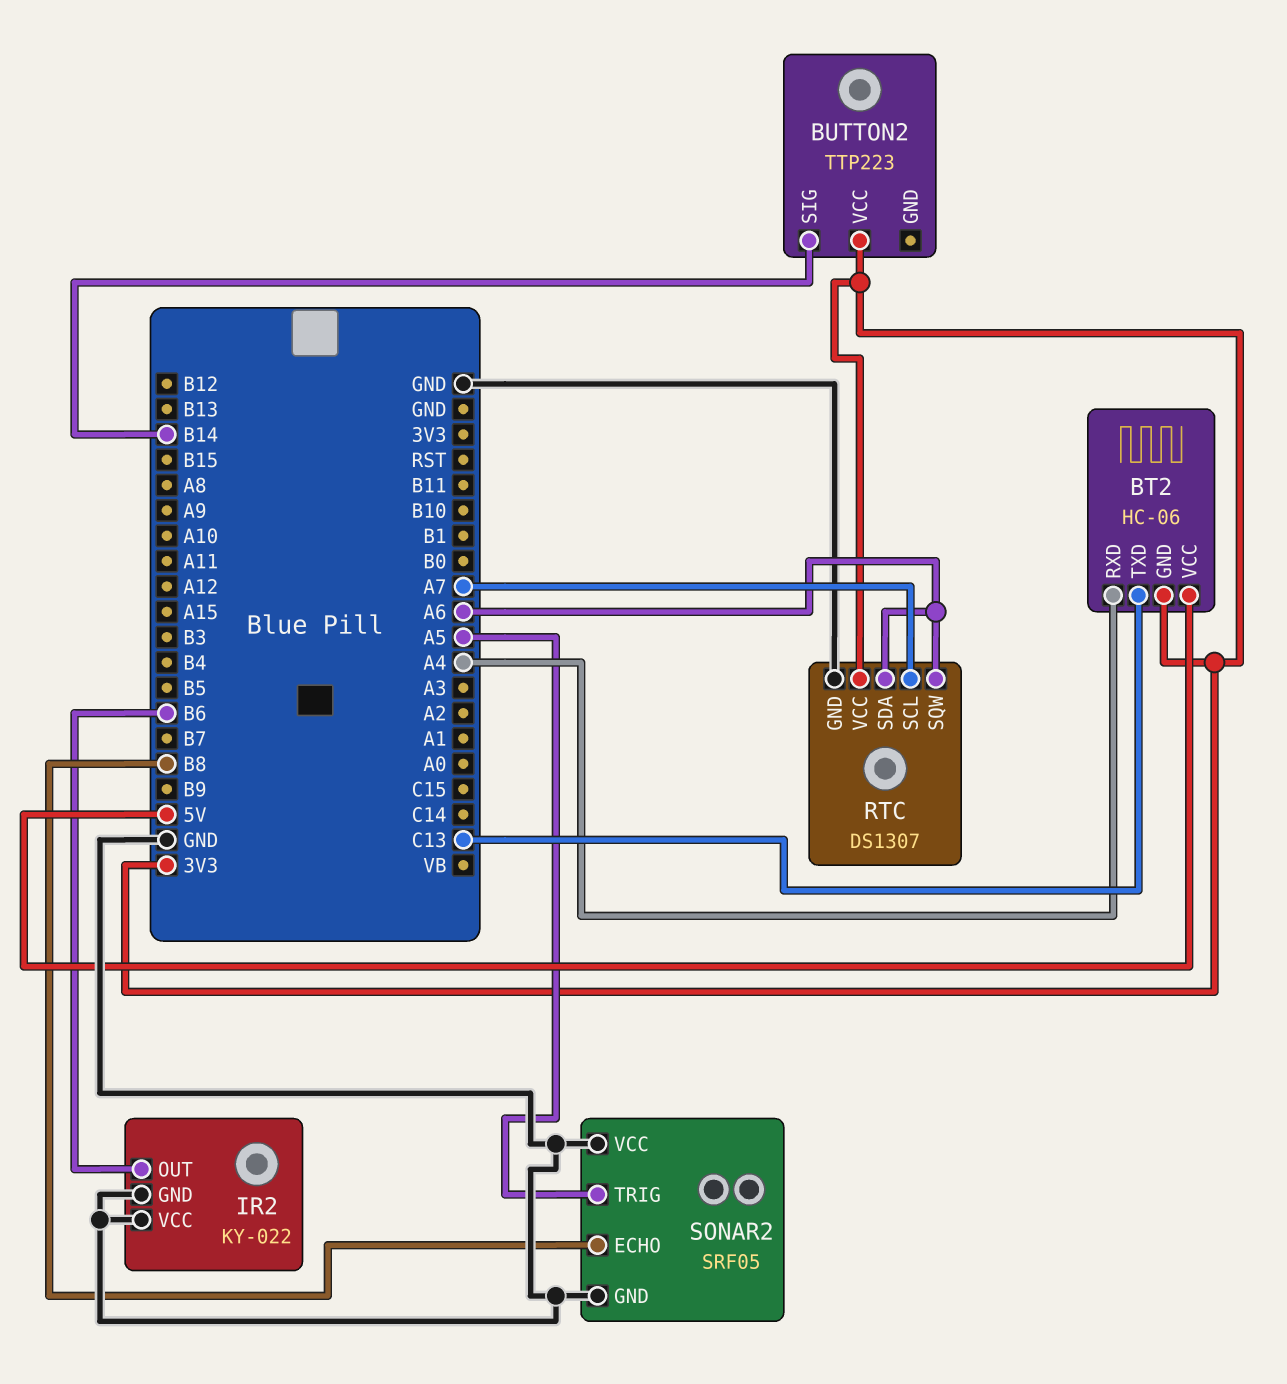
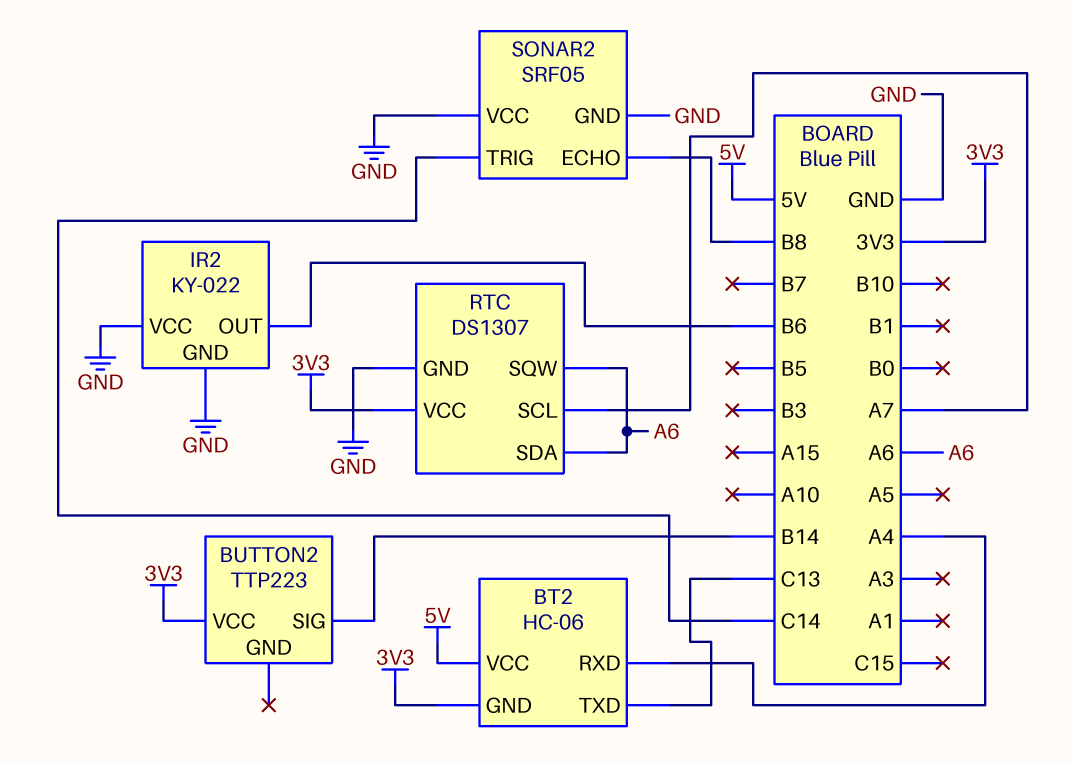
SONAR2 pin TRIG: A5 -> C14

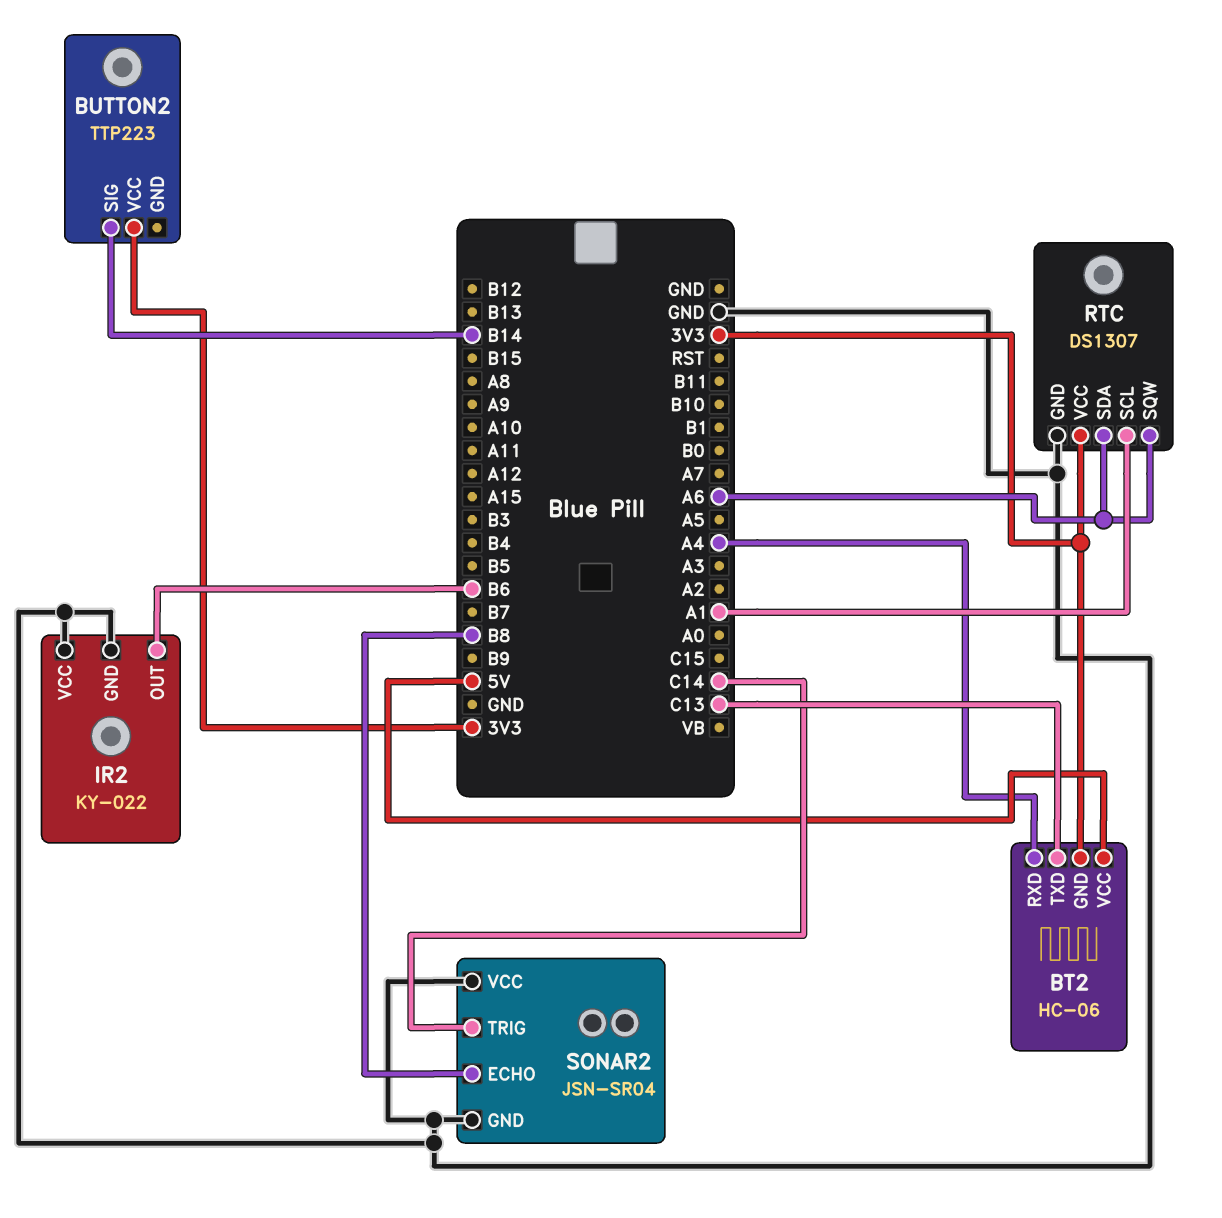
RTC pin SCL: A7 -> A1
SONAR2: SRF05 -> JSN-SR04

